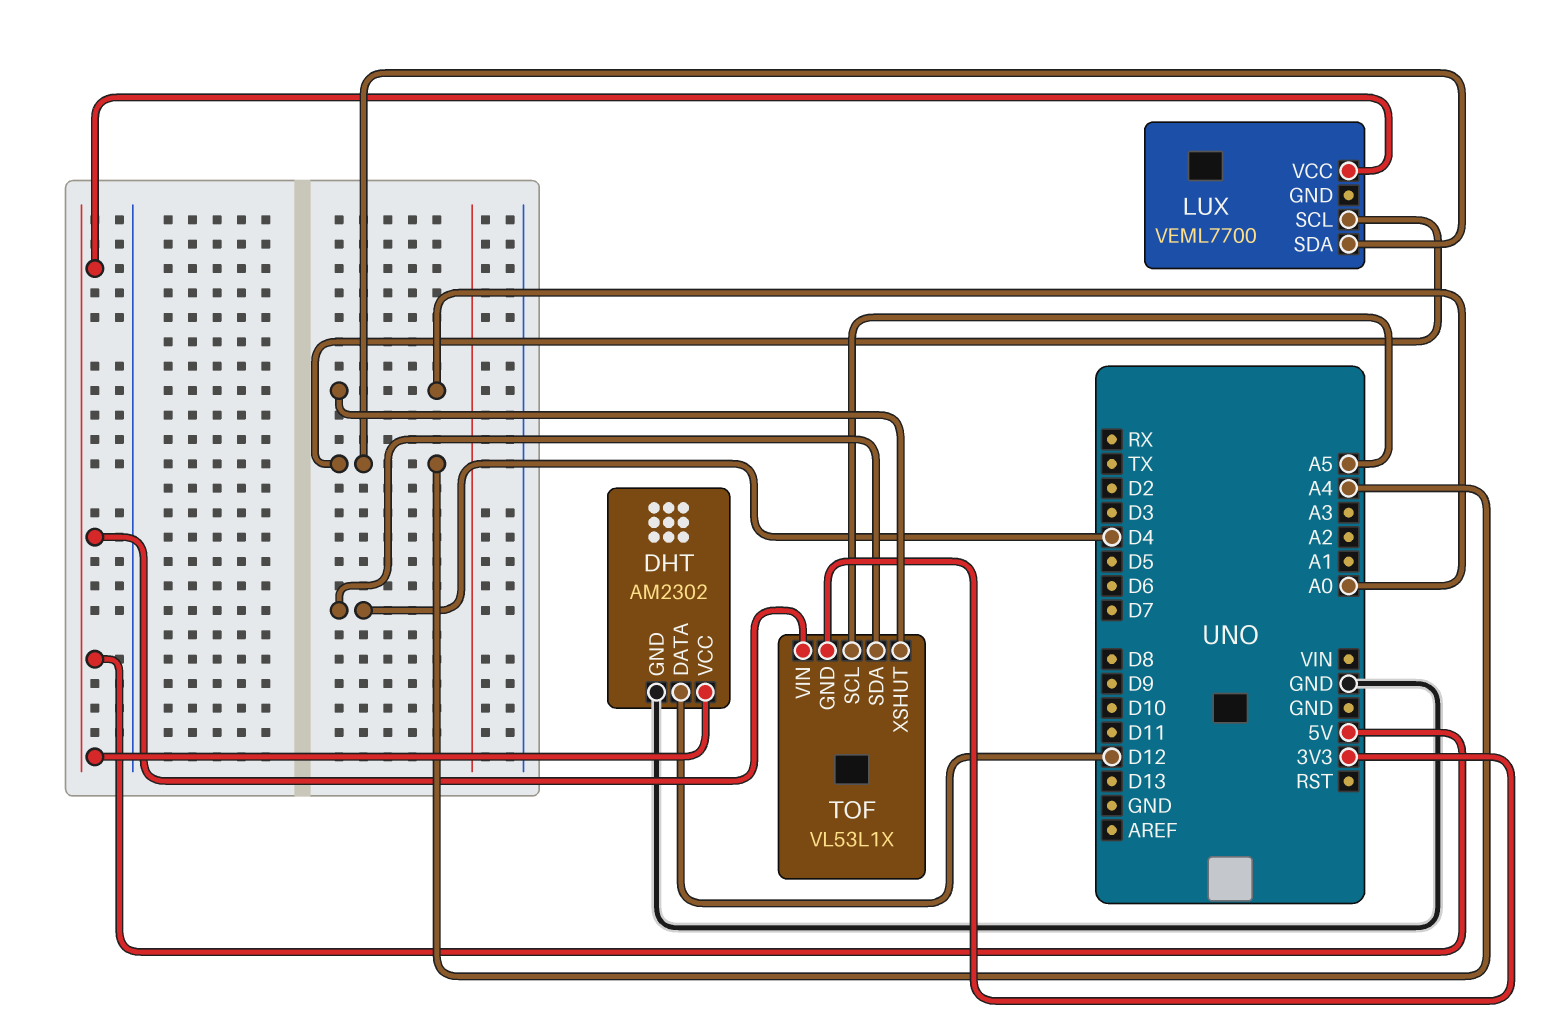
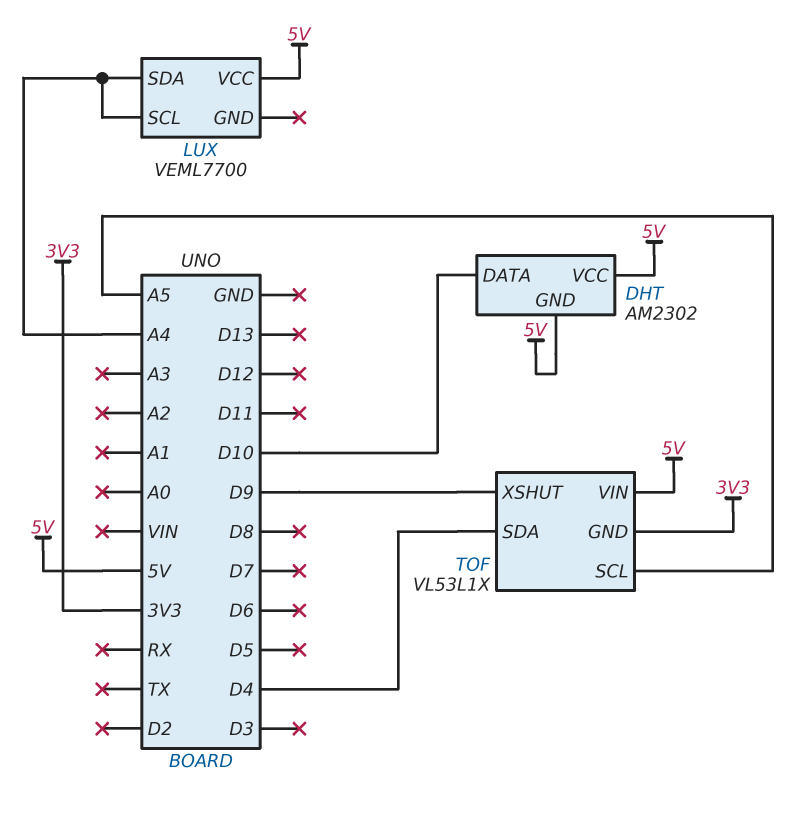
DHT pin DATA: D12 -> D10
DHT pin GND: GND -> 5V
TOF pin XSHUT: A0 -> D9

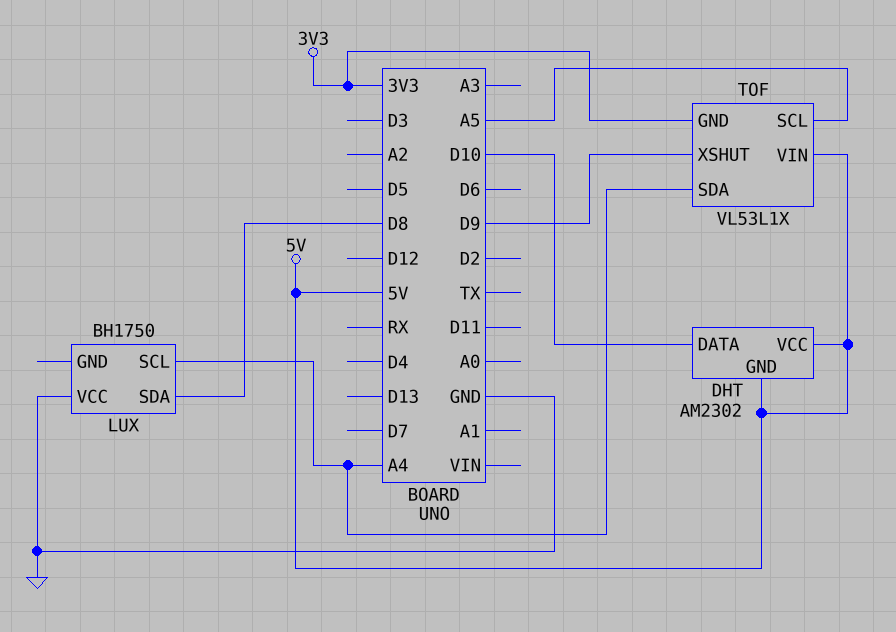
LUX: VEML7700 -> BH1750
LUX pin SDA: A4 -> D8
LUX pin VCC: 5V -> GND
TOF pin SDA: D4 -> A4

